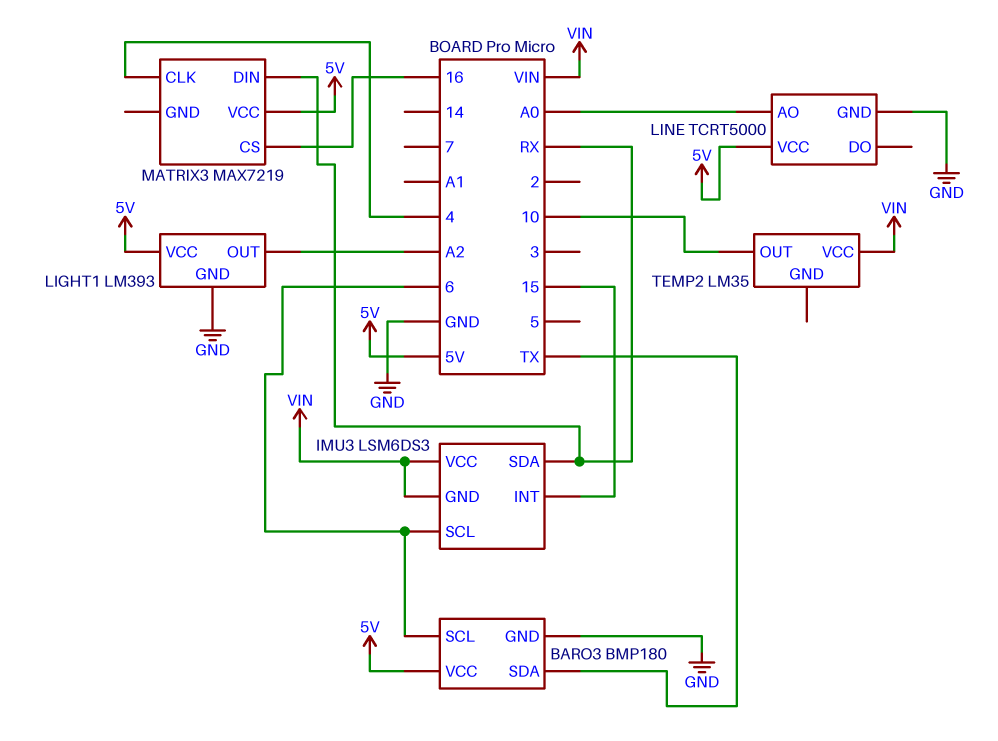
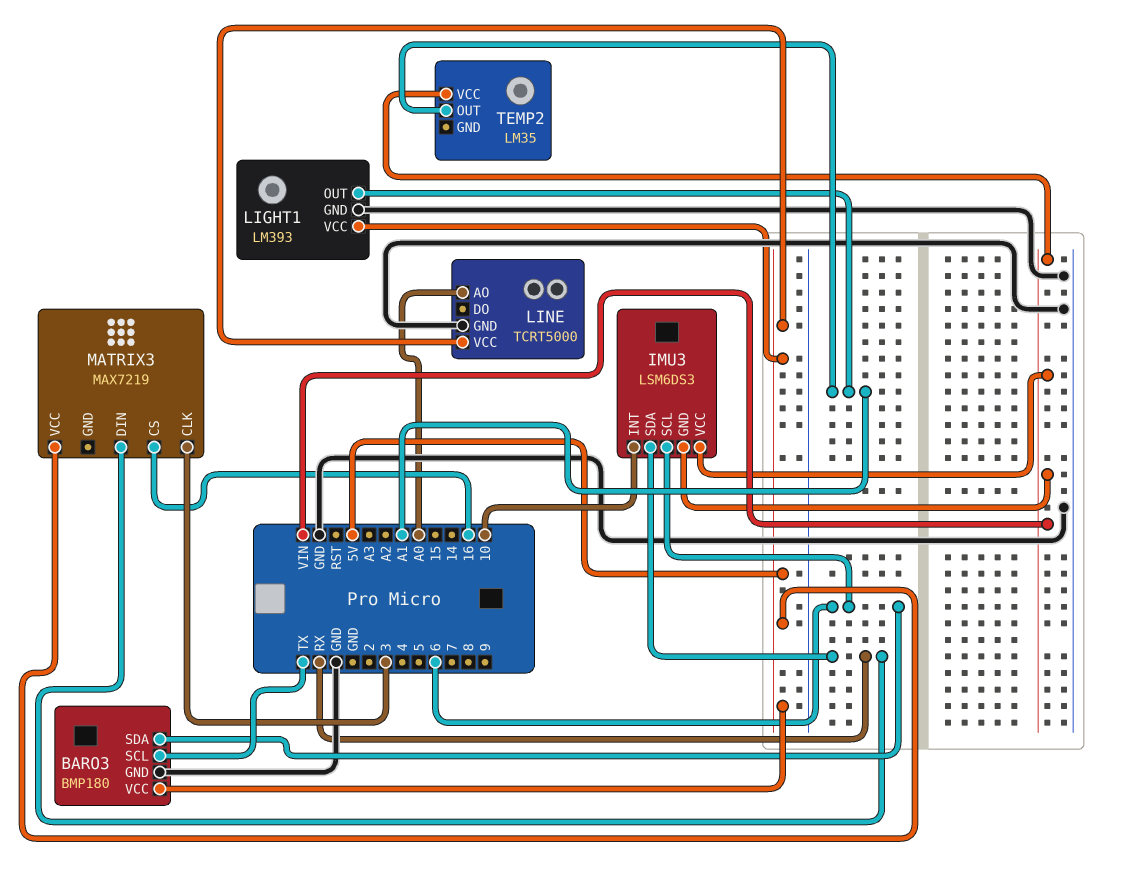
BARO3 pin SCL: 6 -> TX
BARO3 pin SDA: TX -> 6
IMU3 pin INT: 15 -> 10
LIGHT1 pin OUT: A2 -> A1
MATRIX3 pin CLK: 4 -> 3
TEMP2 pin OUT: 10 -> A1

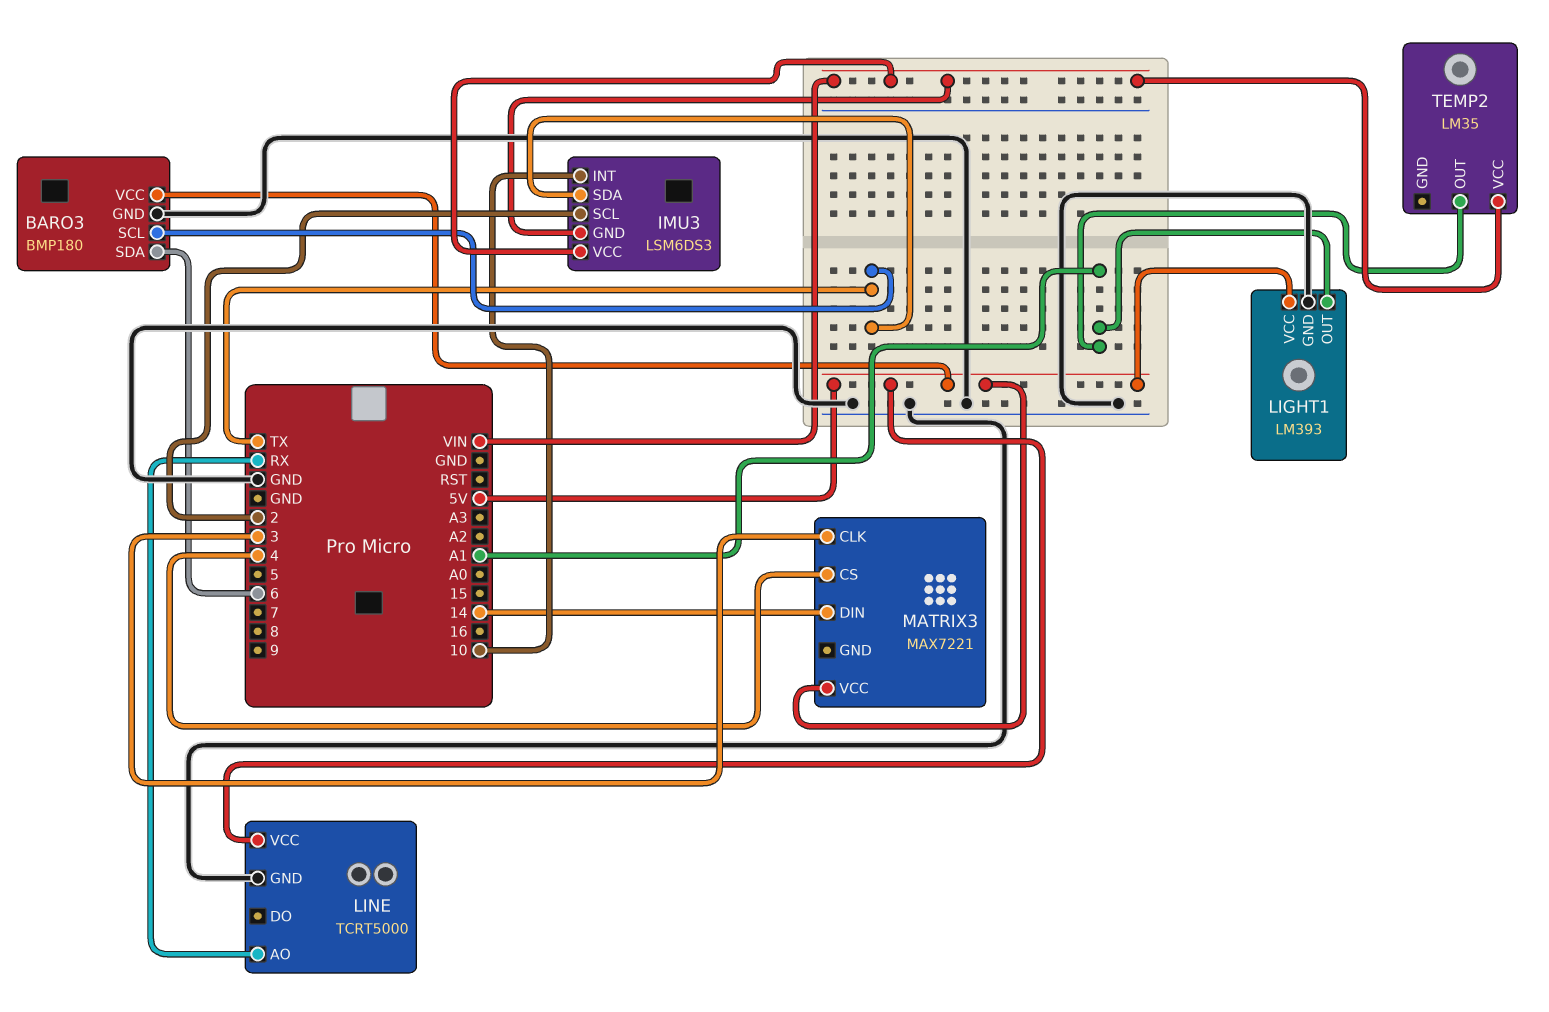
IMU3 pin SCL: 6 -> 2
IMU3 pin SDA: RX -> TX
LINE pin AO: A0 -> RX
MATRIX3: MAX7219 -> MAX7221
MATRIX3 pin CS: 16 -> 4
MATRIX3 pin DIN: RX -> 14

